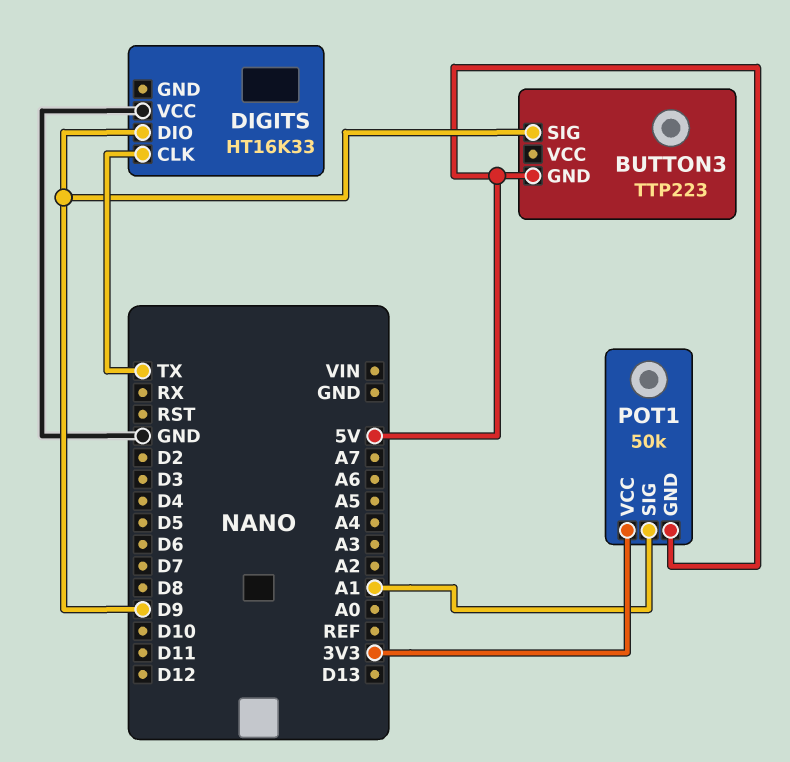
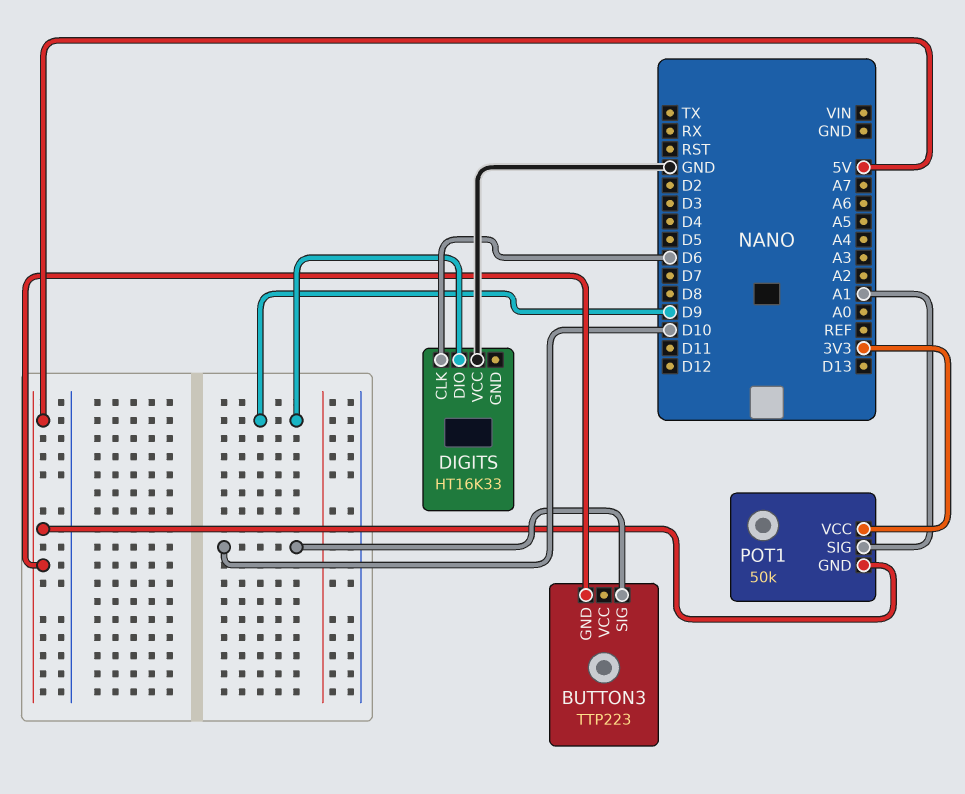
BUTTON3 pin SIG: D9 -> D10
DIGITS pin CLK: TX -> D6

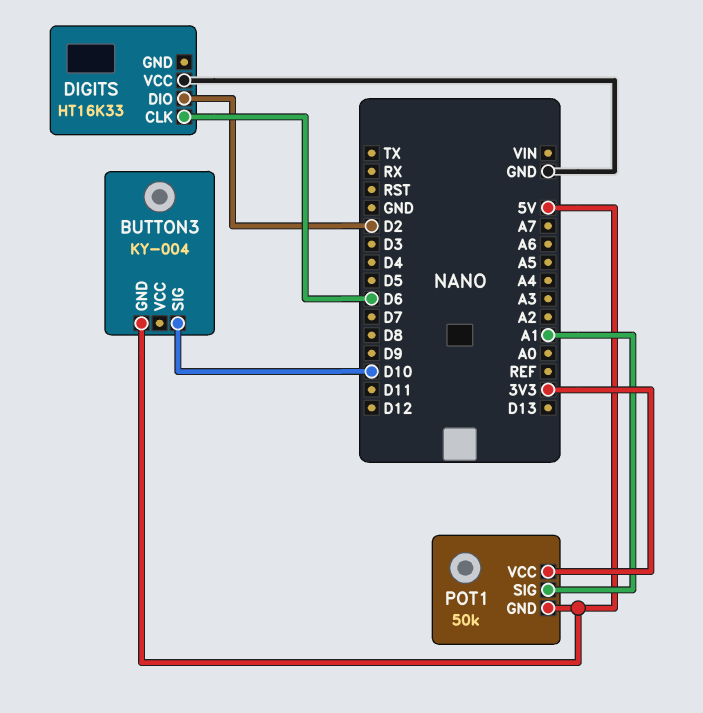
BUTTON3: TTP223 -> KY-004
DIGITS pin DIO: D9 -> D2

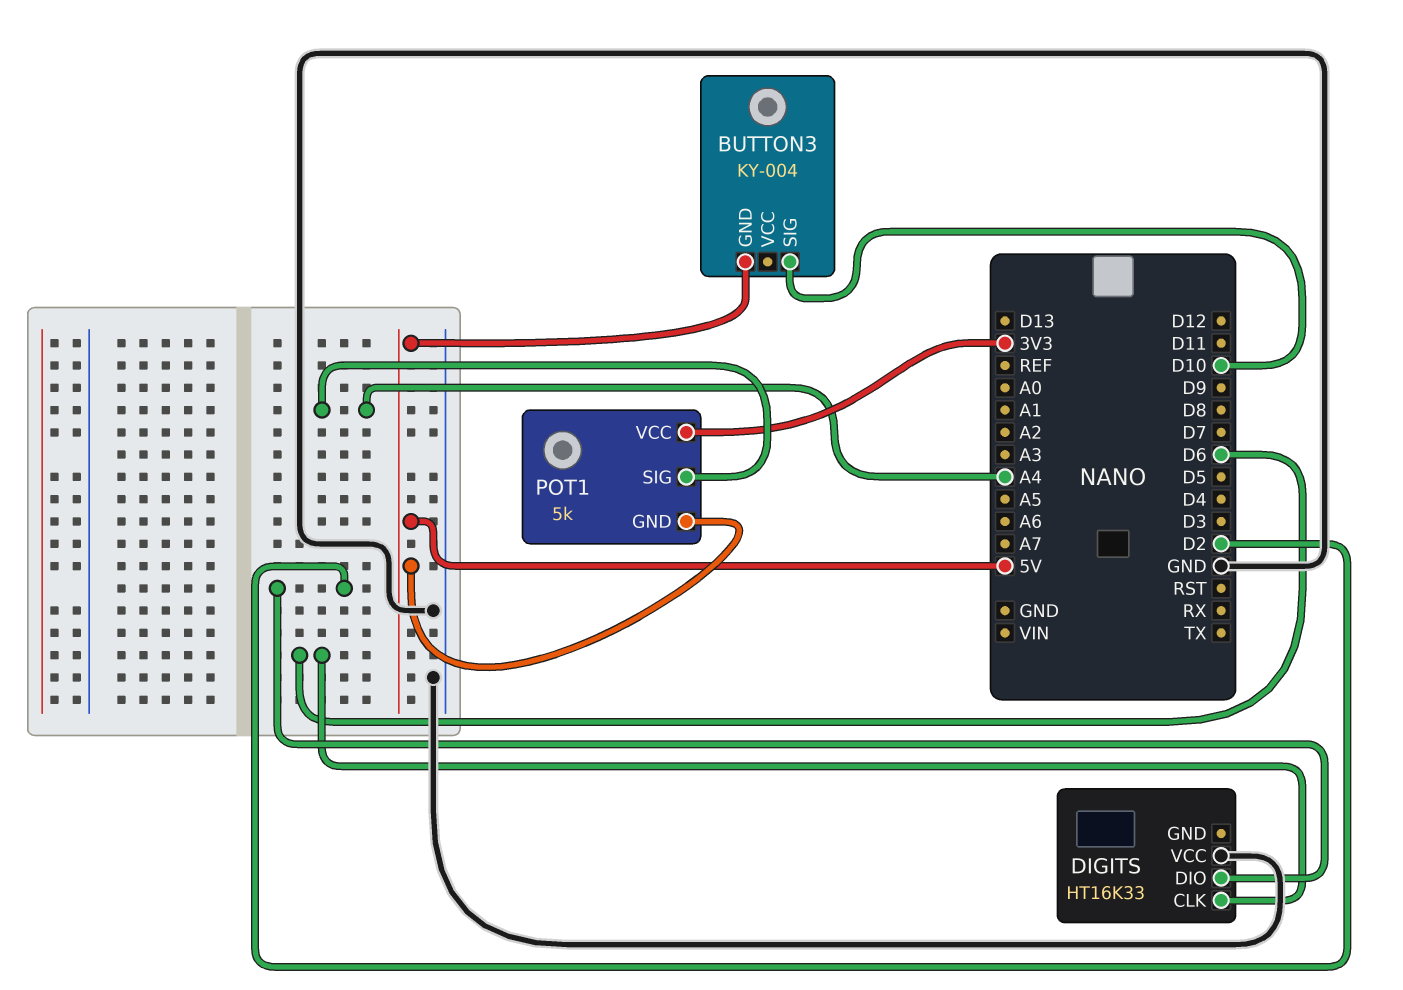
POT1: 50k -> 5k
POT1 pin SIG: A1 -> A4

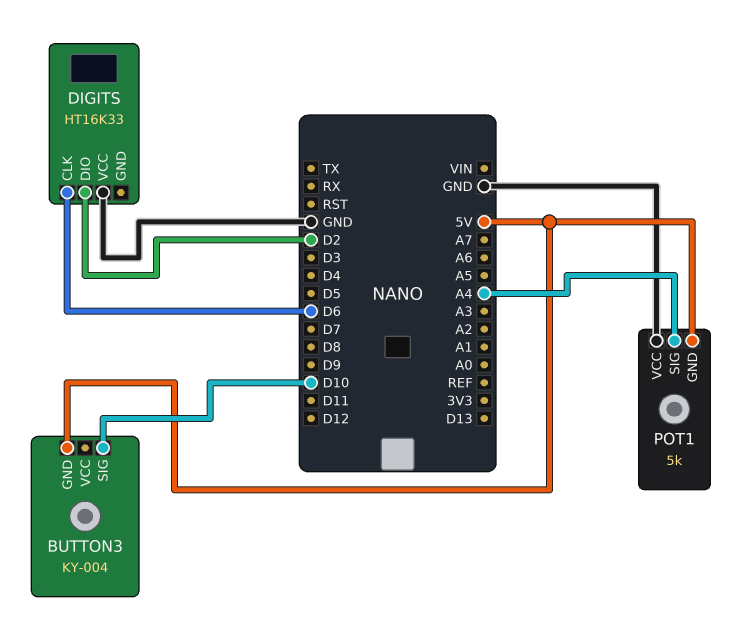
POT1 pin VCC: 3V3 -> GND

